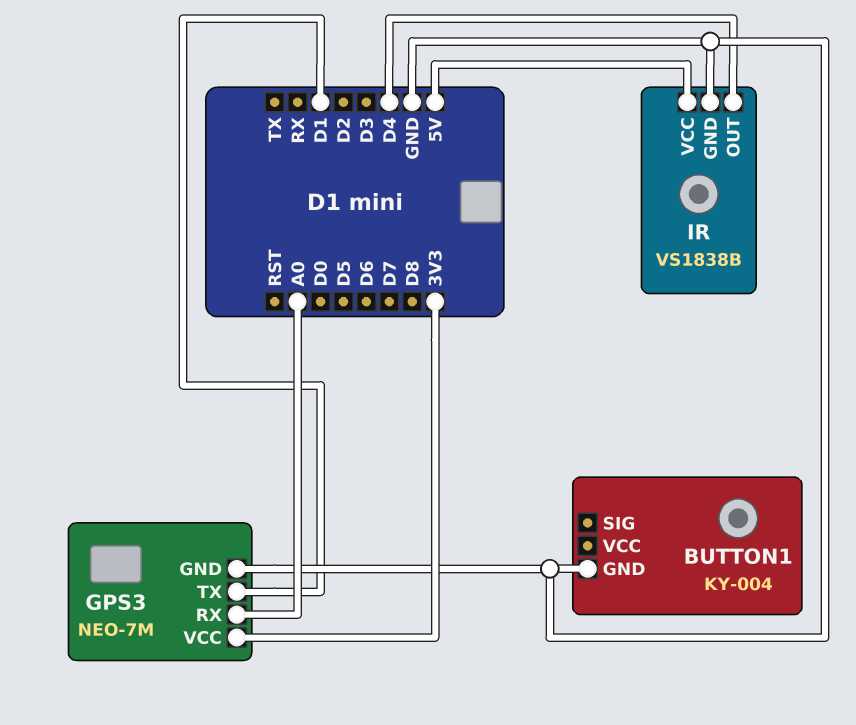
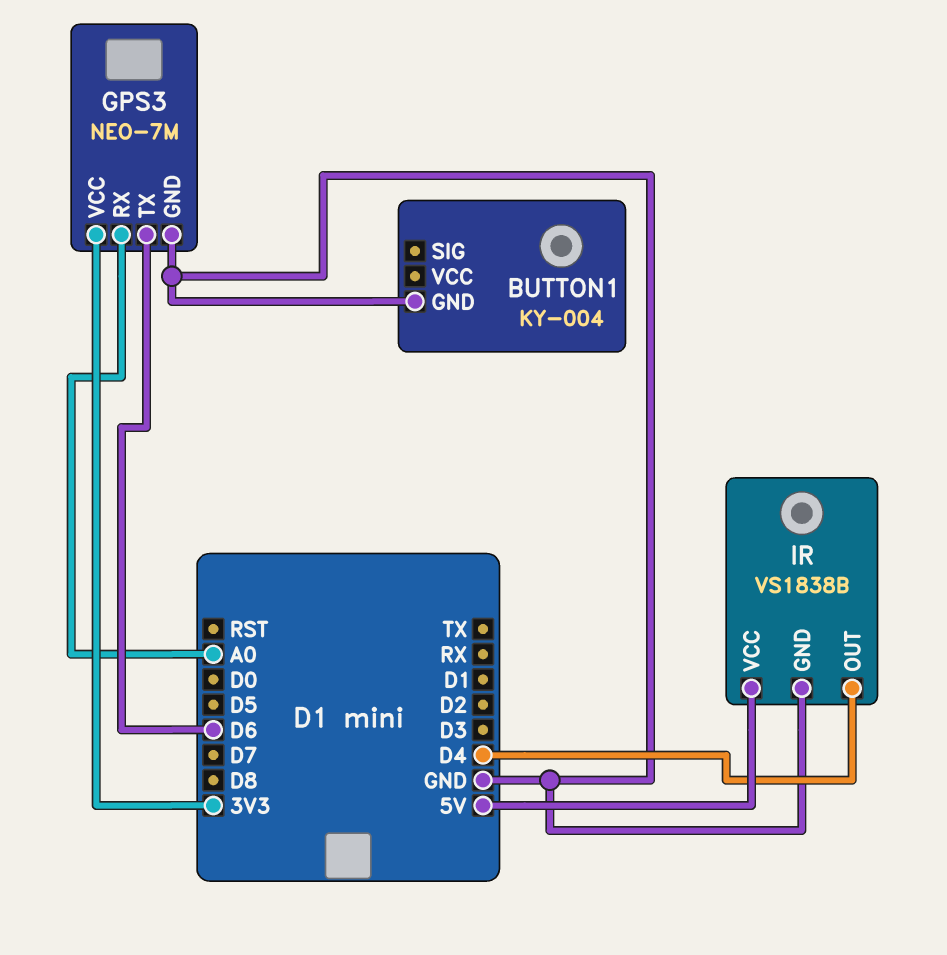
GPS3 pin TX: D1 -> D6

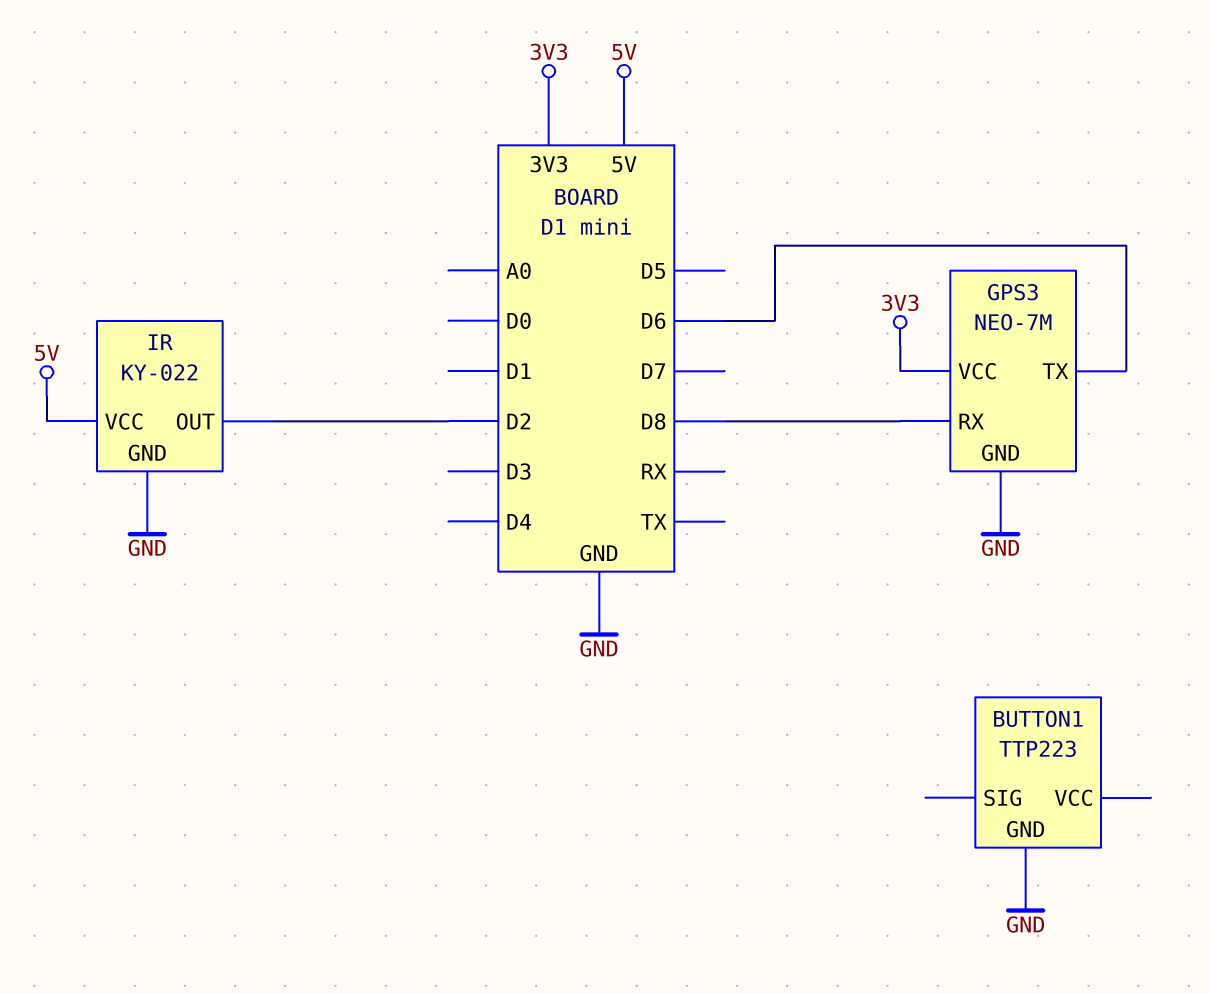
BUTTON1: KY-004 -> TTP223
GPS3 pin RX: A0 -> D8
IR: VS1838B -> KY-022
IR pin OUT: D4 -> D2

